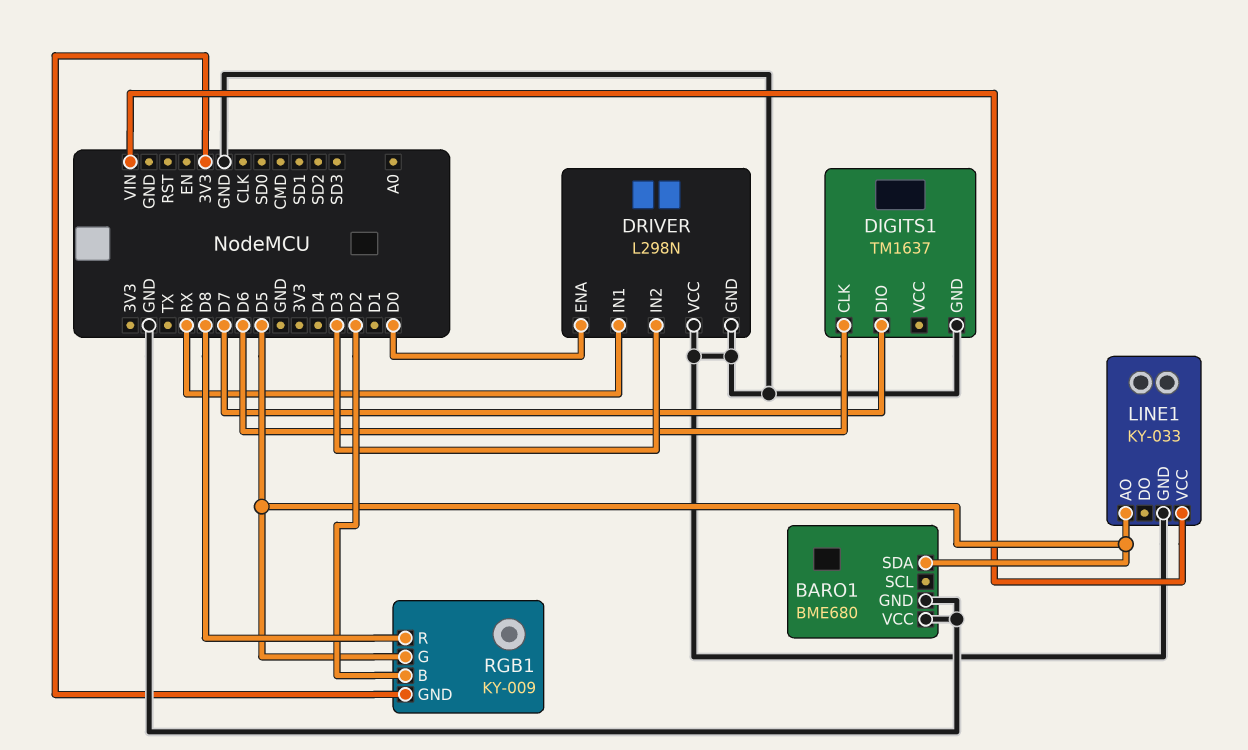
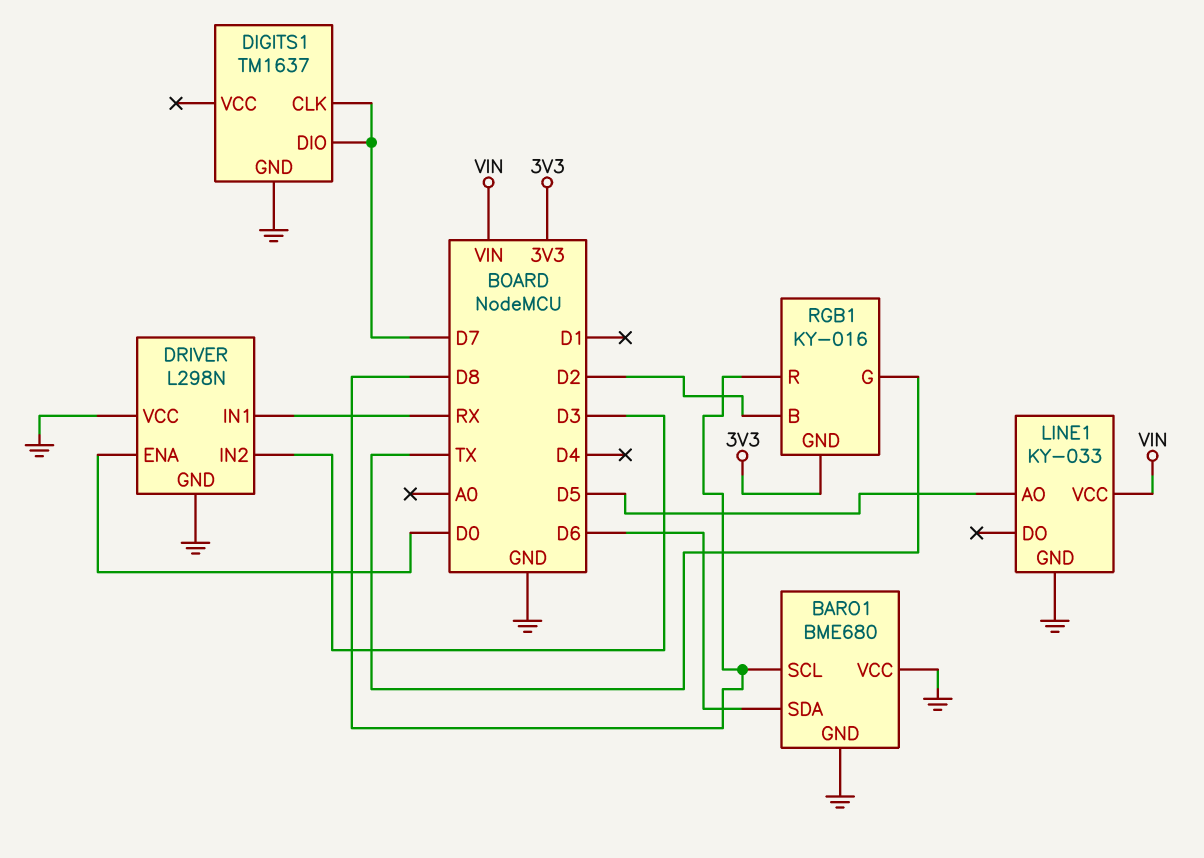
BARO1 pin SCL: none -> D8
BARO1 pin SDA: D5 -> D6
DIGITS1 pin CLK: D6 -> D7
RGB1: KY-009 -> KY-016
RGB1 pin G: D5 -> TX

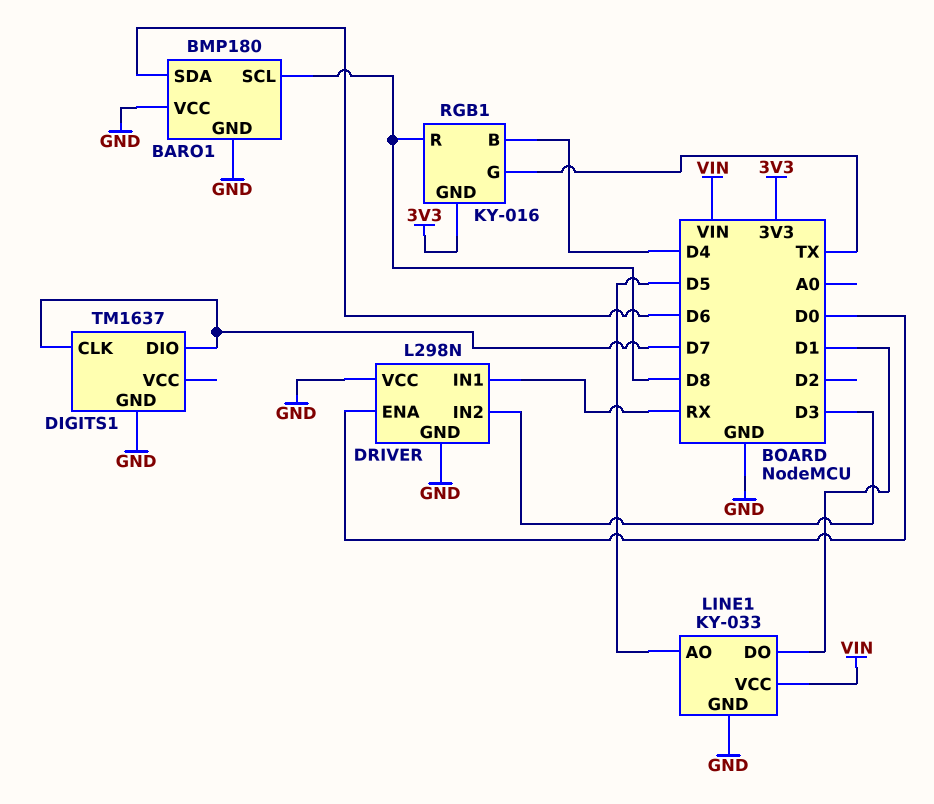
BARO1: BME680 -> BMP180
LINE1 pin DO: none -> D1
RGB1 pin B: D2 -> D4

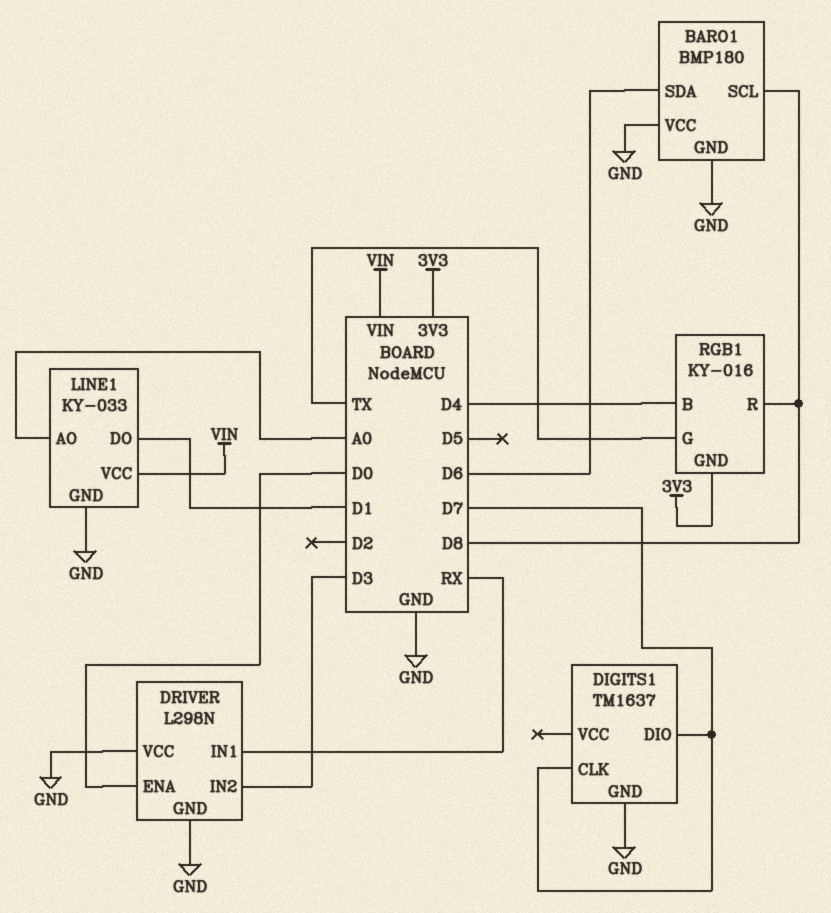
LINE1 pin AO: D5 -> A0

